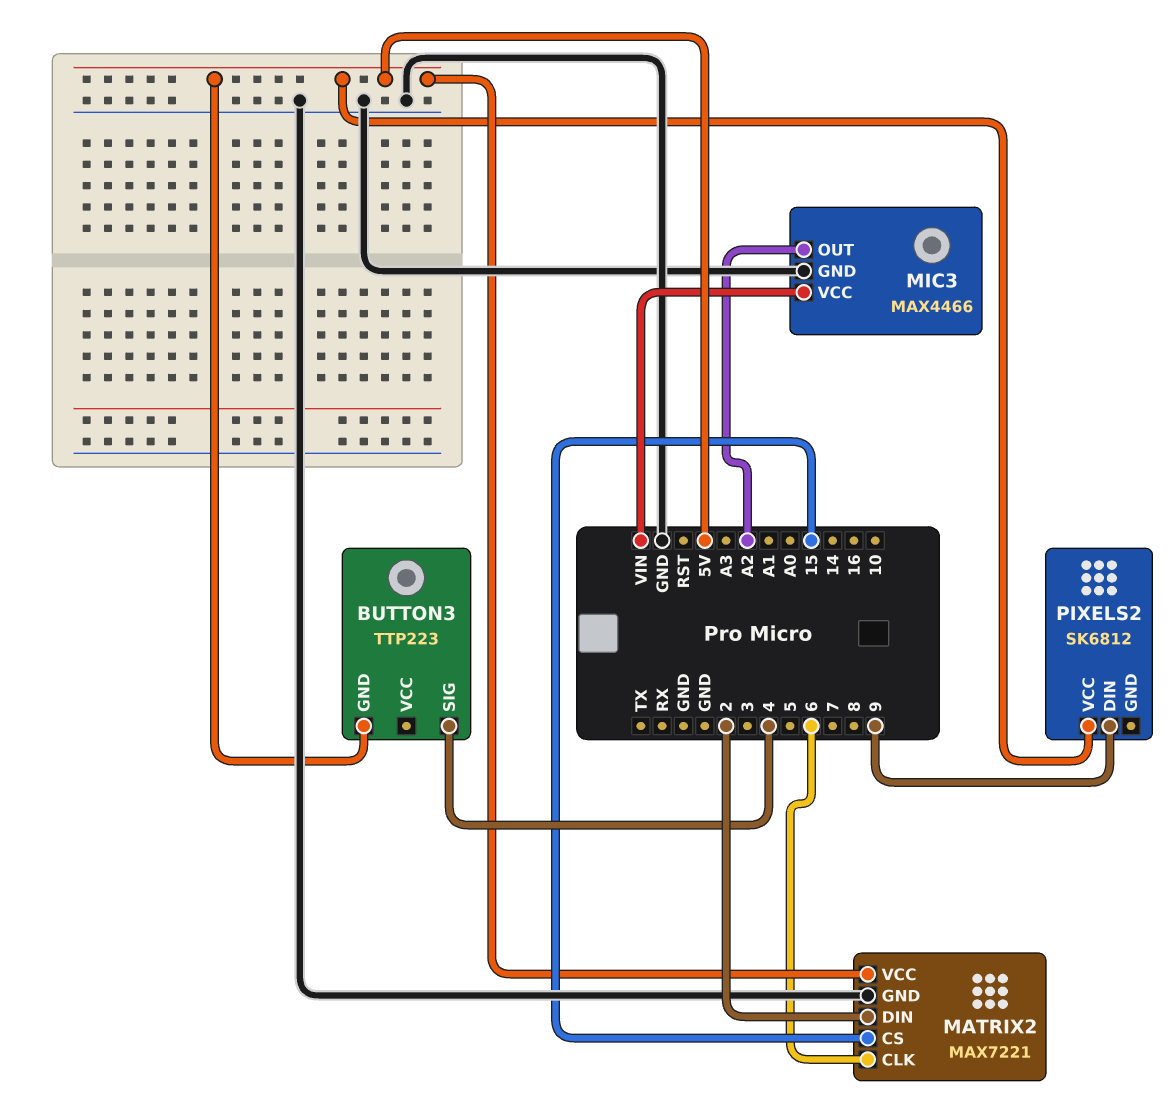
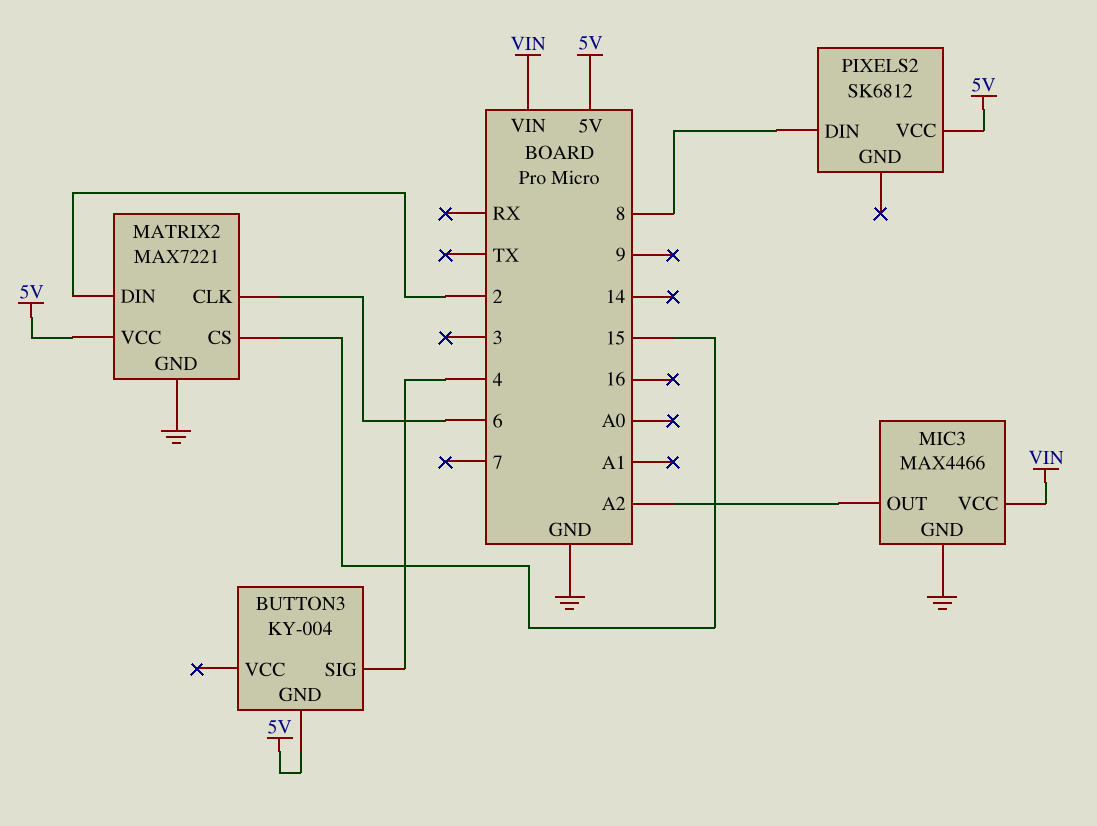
BUTTON3: TTP223 -> KY-004
PIXELS2 pin DIN: 9 -> 8

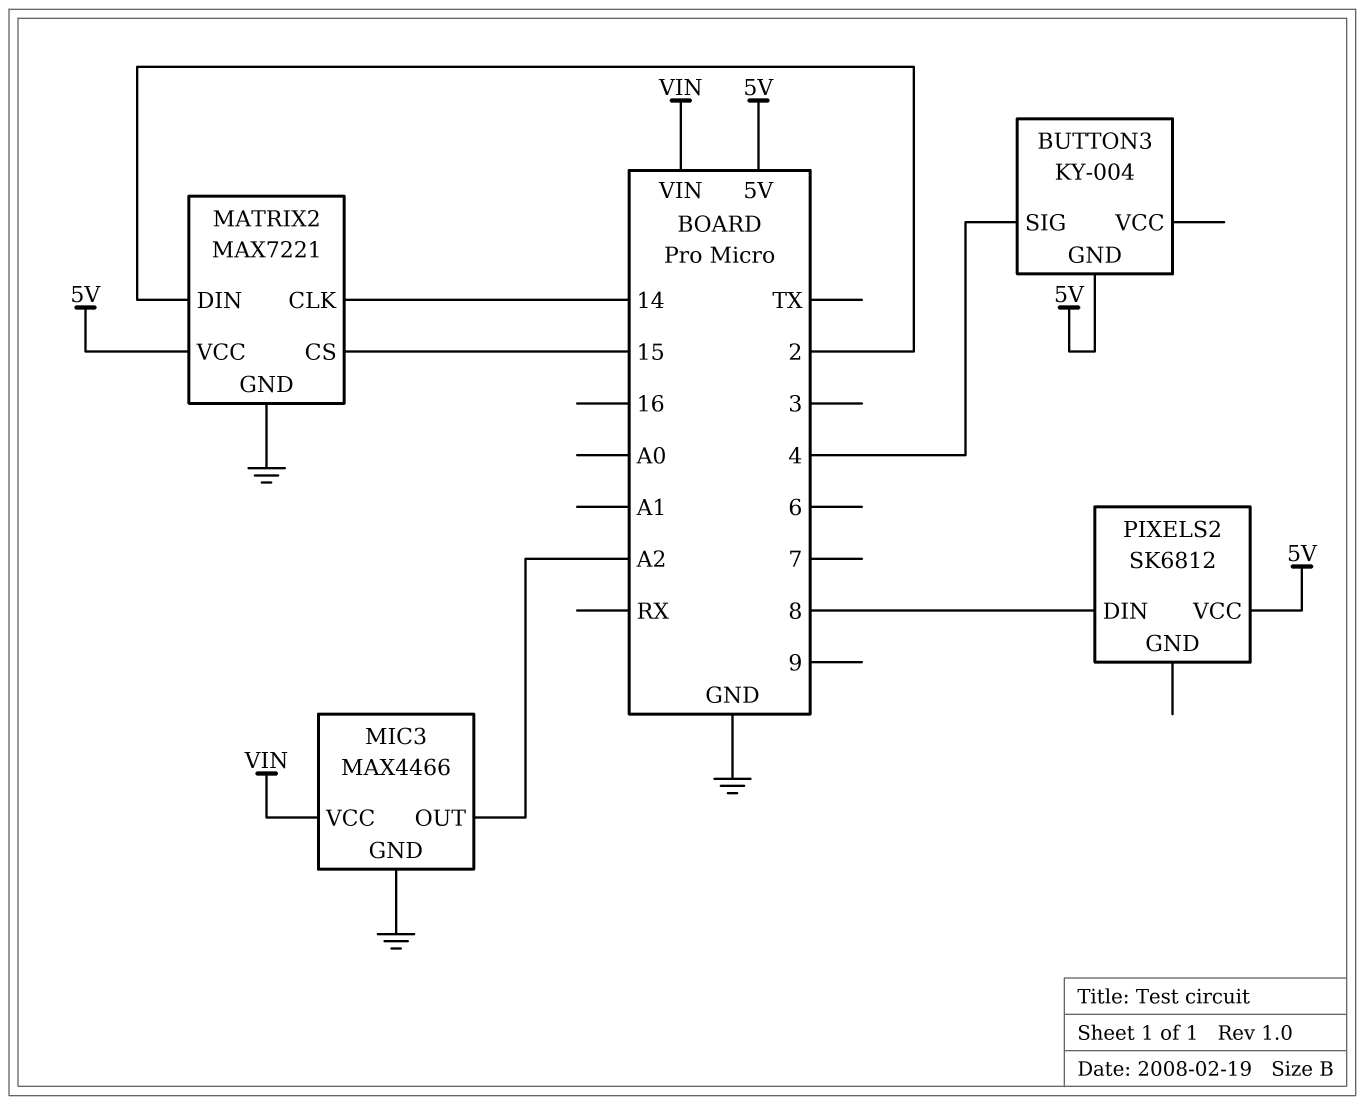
MATRIX2 pin CLK: 6 -> 14

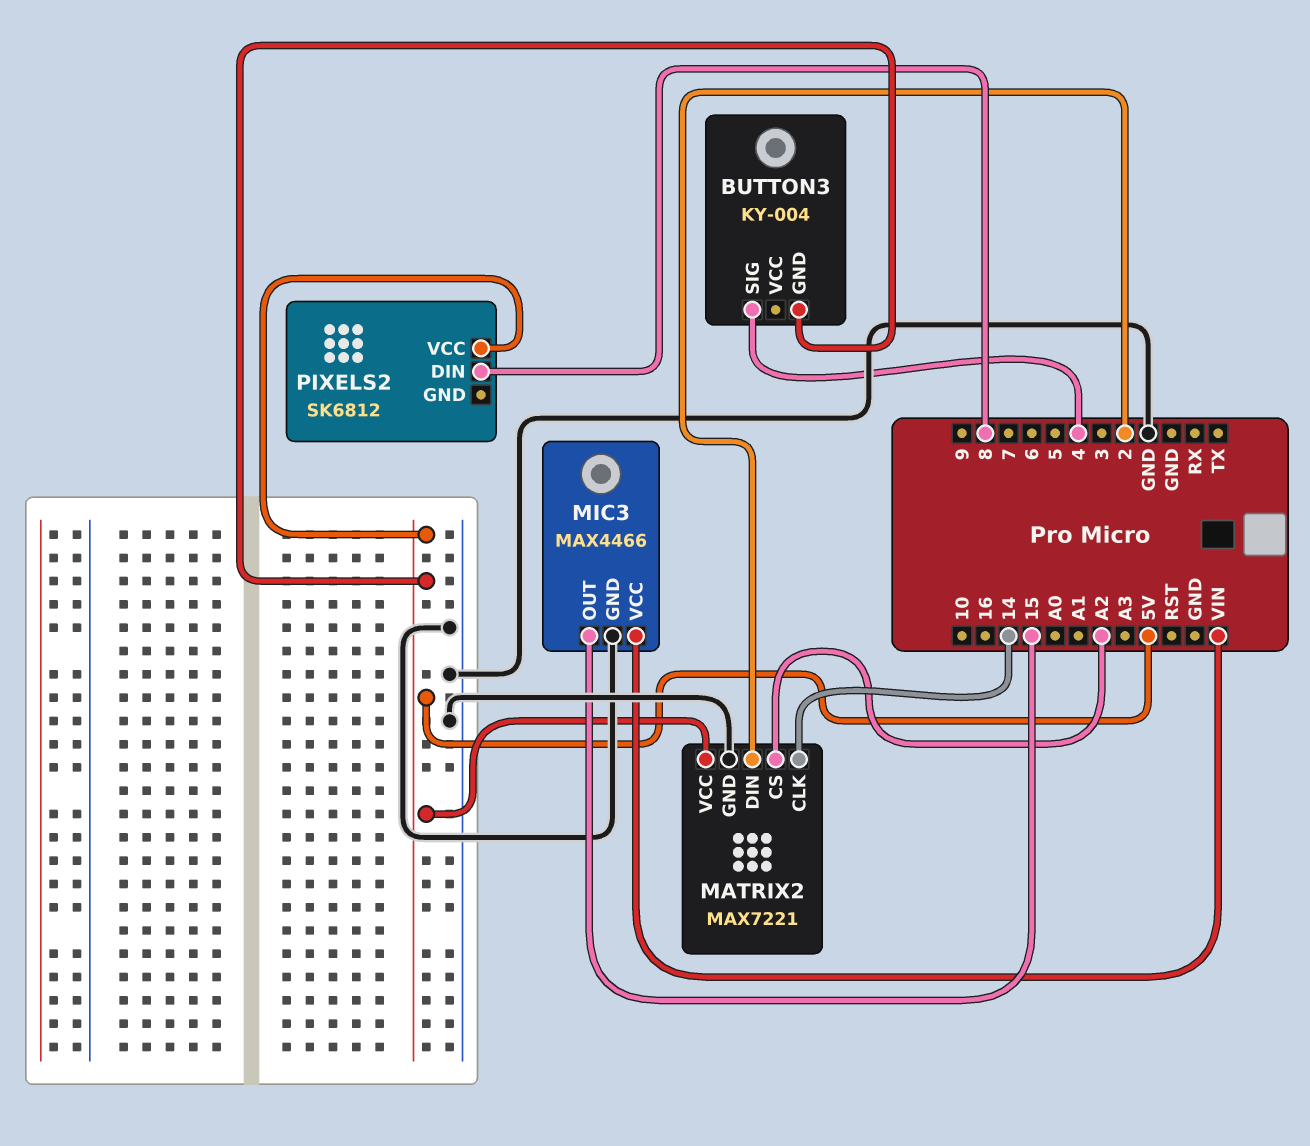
MATRIX2 pin CS: 15 -> A2
MIC3 pin OUT: A2 -> 15

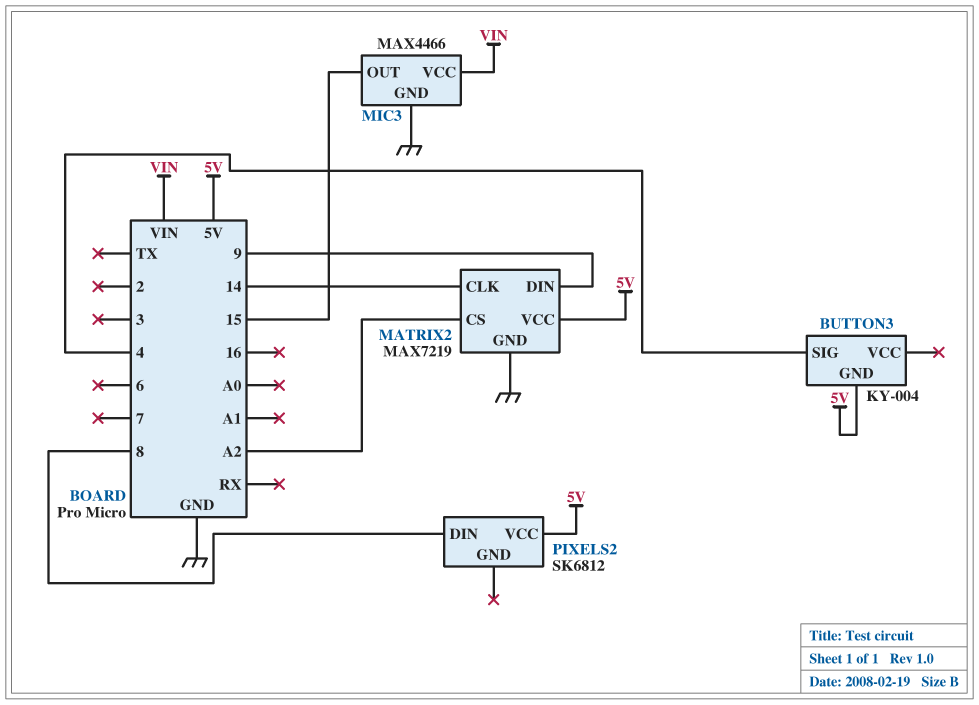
MATRIX2: MAX7221 -> MAX7219
MATRIX2 pin DIN: 2 -> 9

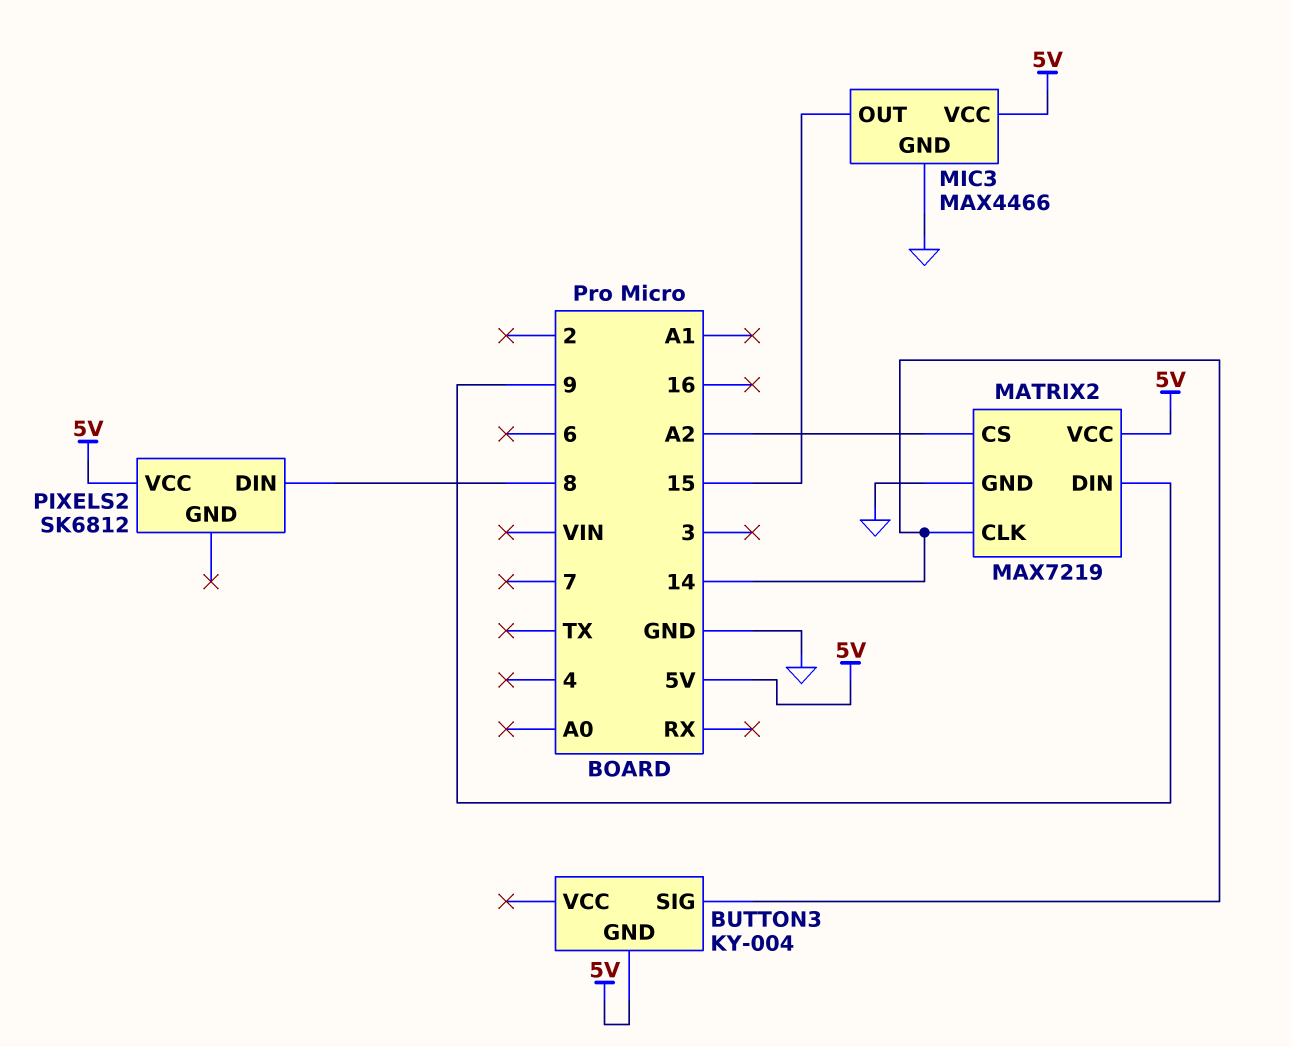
BUTTON3 pin SIG: 4 -> 14
MIC3 pin VCC: VIN -> 5V

